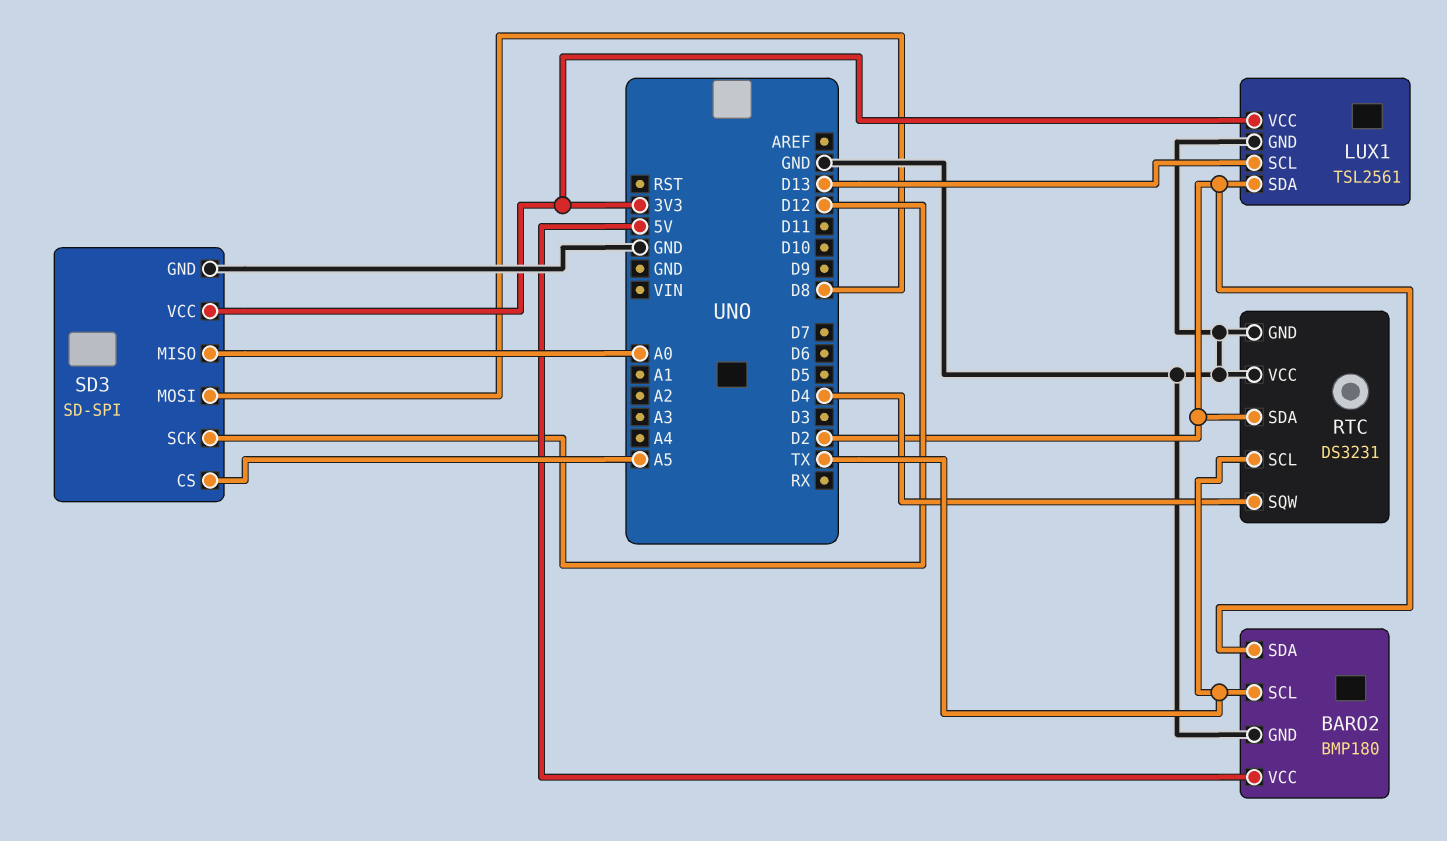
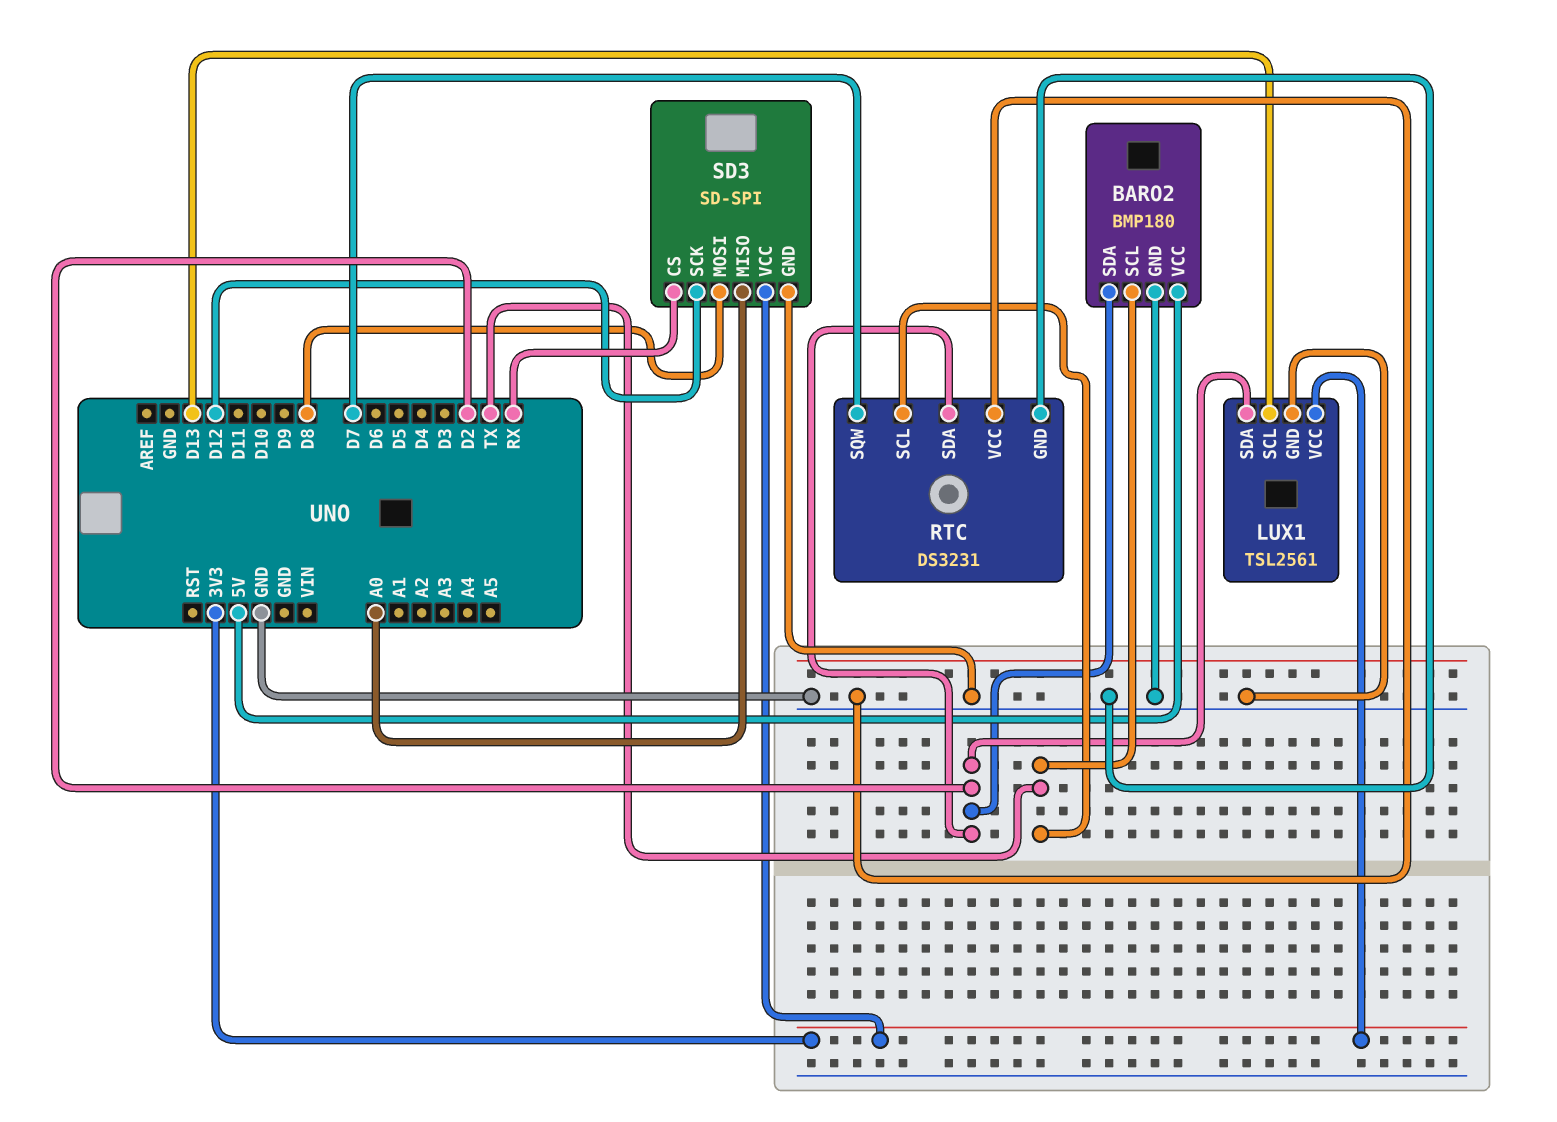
RTC pin SQW: D4 -> D7
SD3 pin CS: A5 -> RX

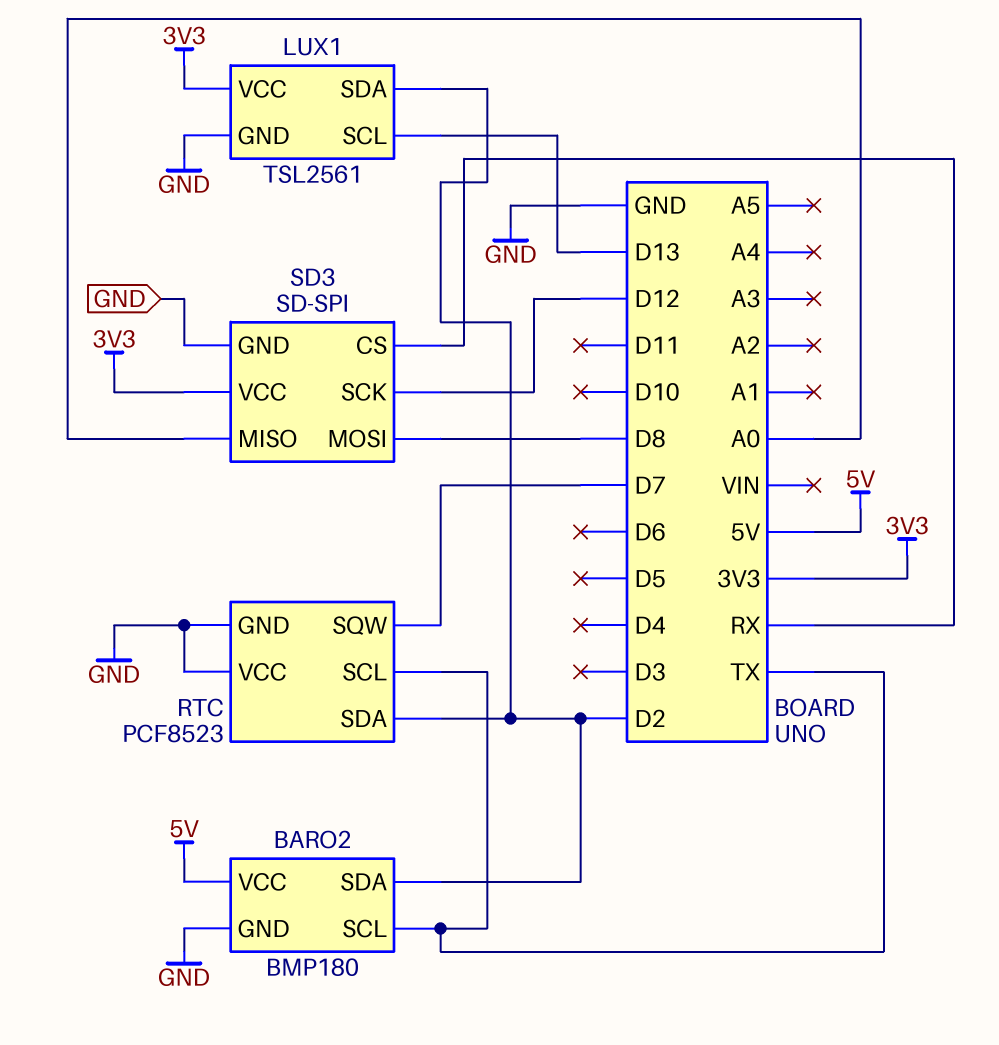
RTC: DS3231 -> PCF8523

